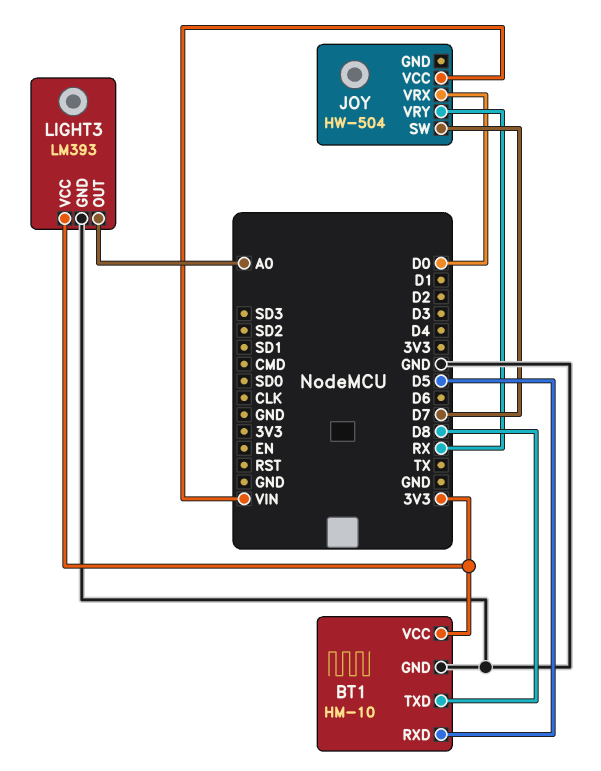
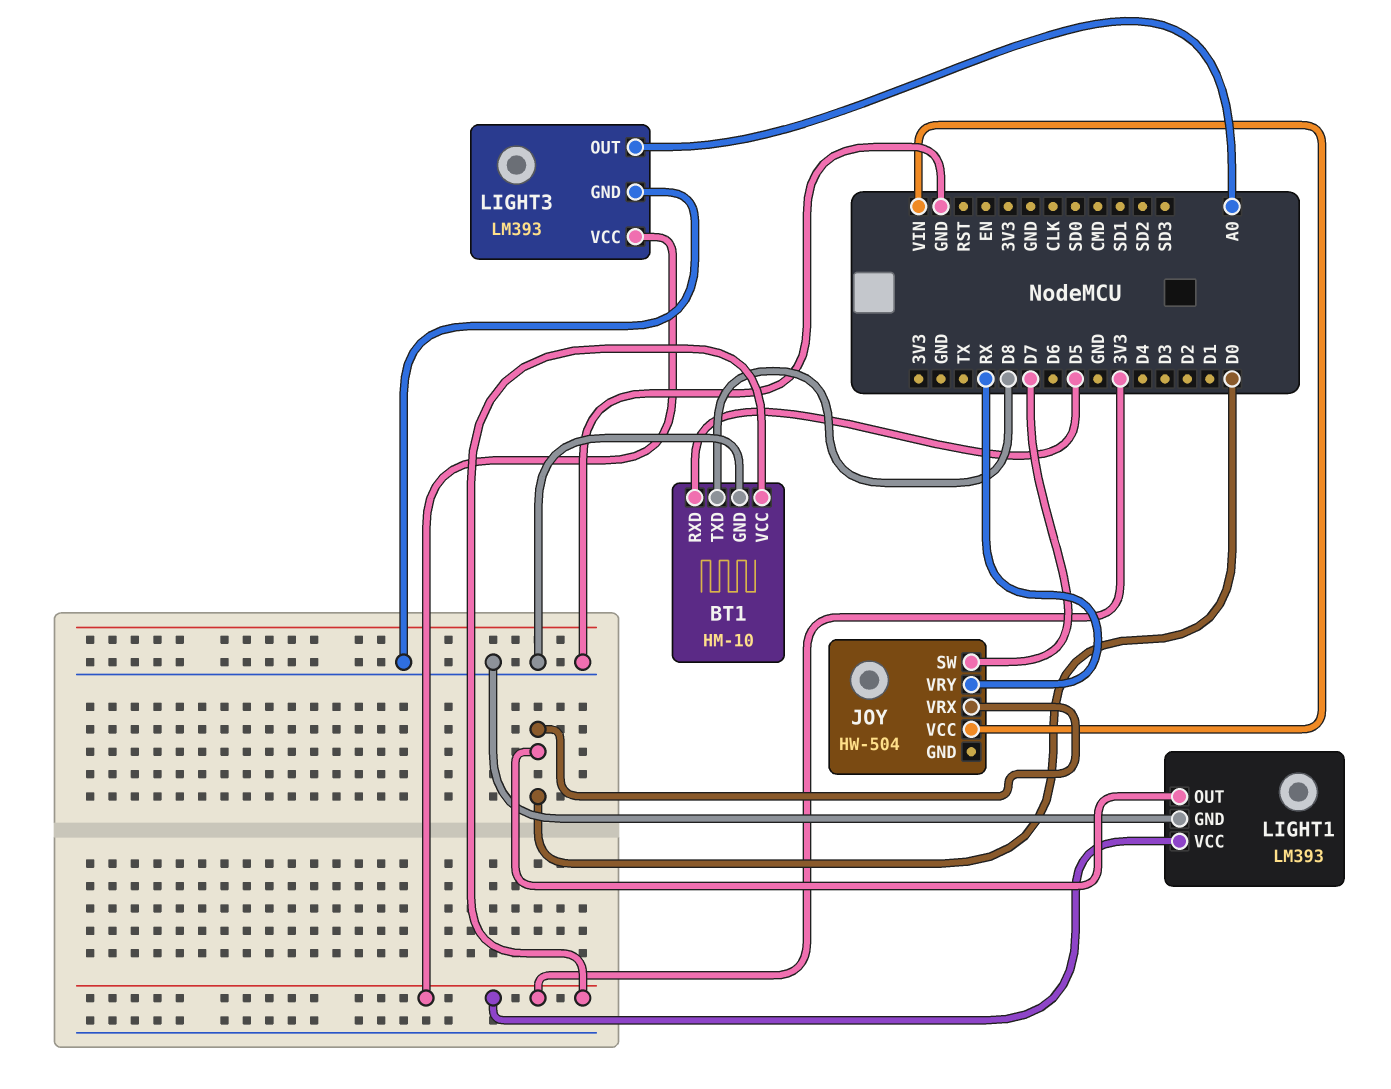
LIGHT1: none -> LM393
LIGHT1 pin GND: none -> GND
LIGHT1 pin OUT: none -> D0
LIGHT1 pin VCC: none -> 3V3

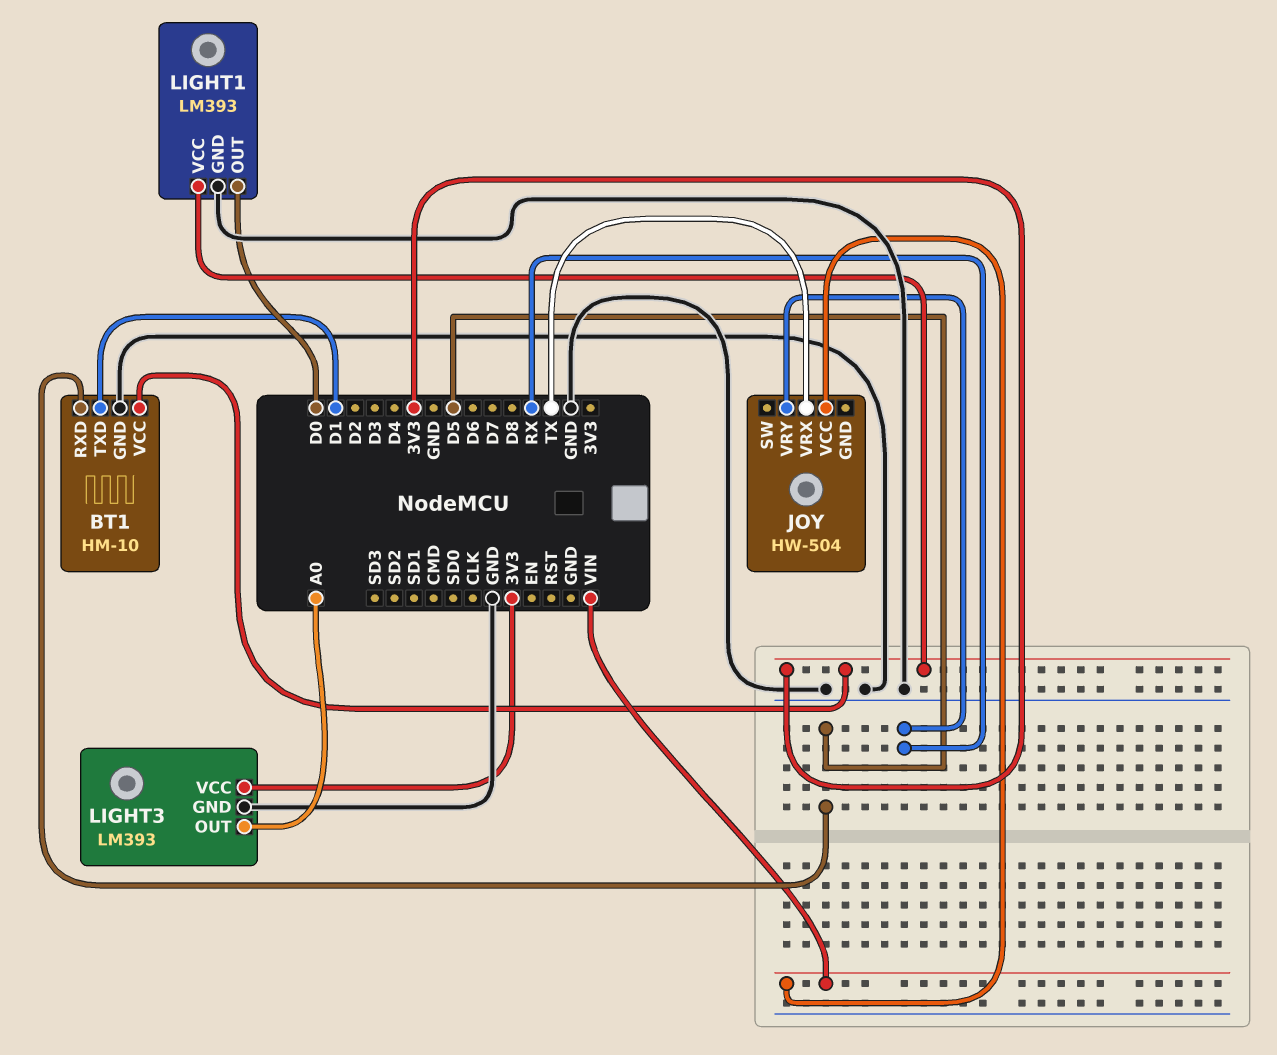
BT1 pin TXD: D8 -> D1
JOY pin SW: D7 -> none
JOY pin VRX: D0 -> TX

